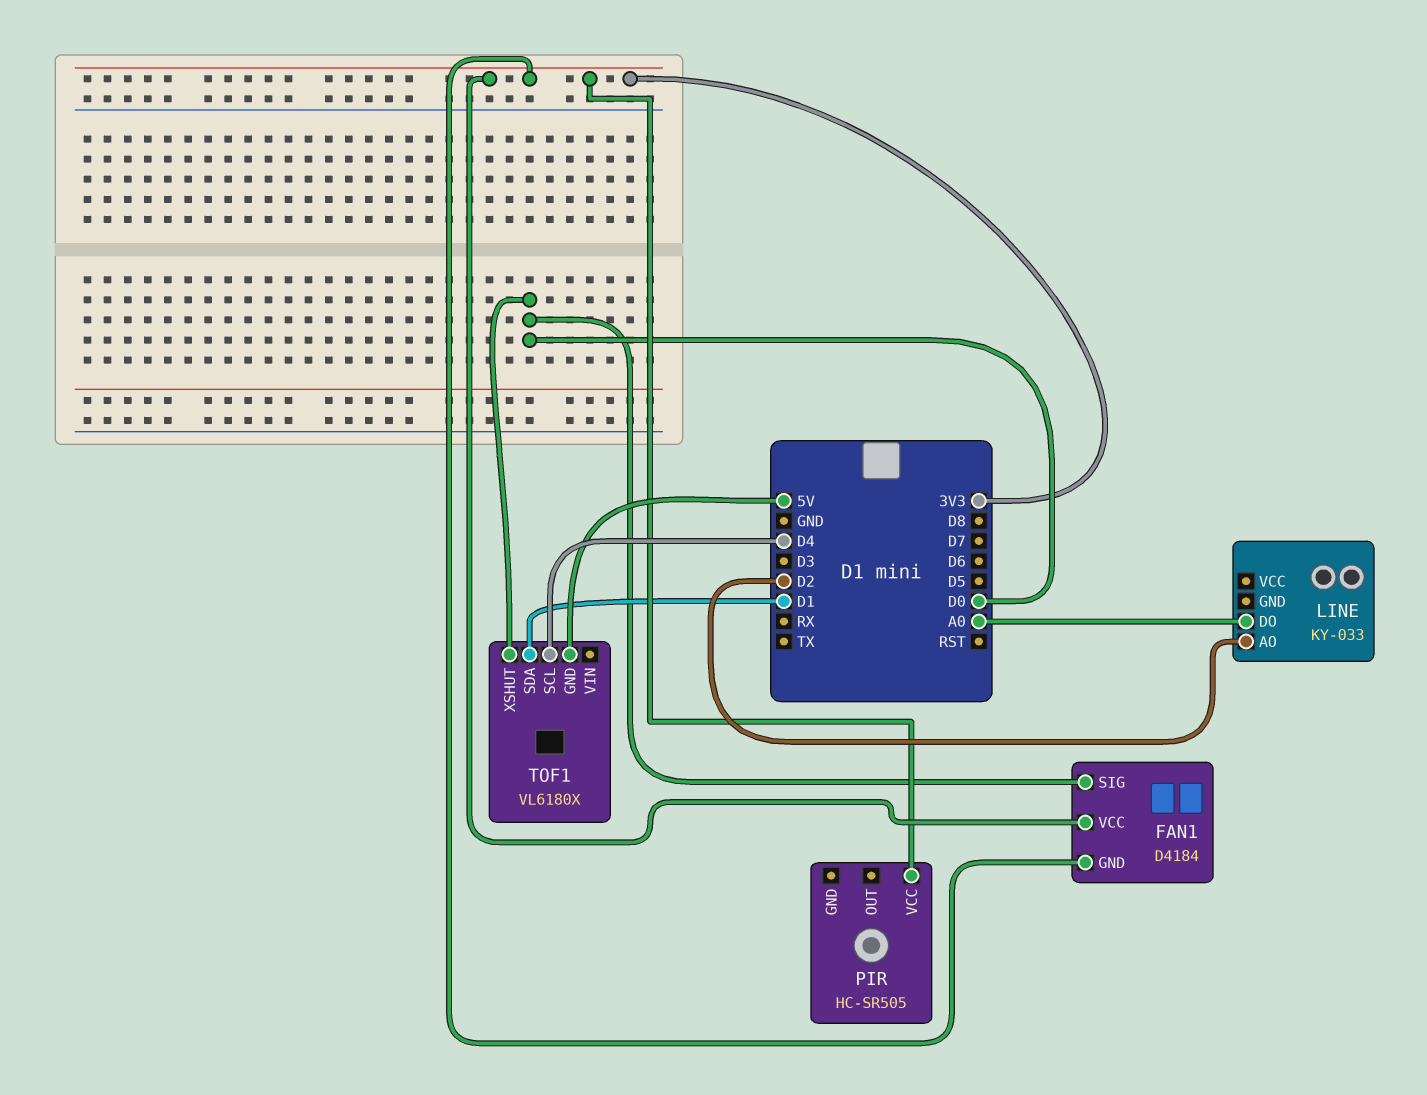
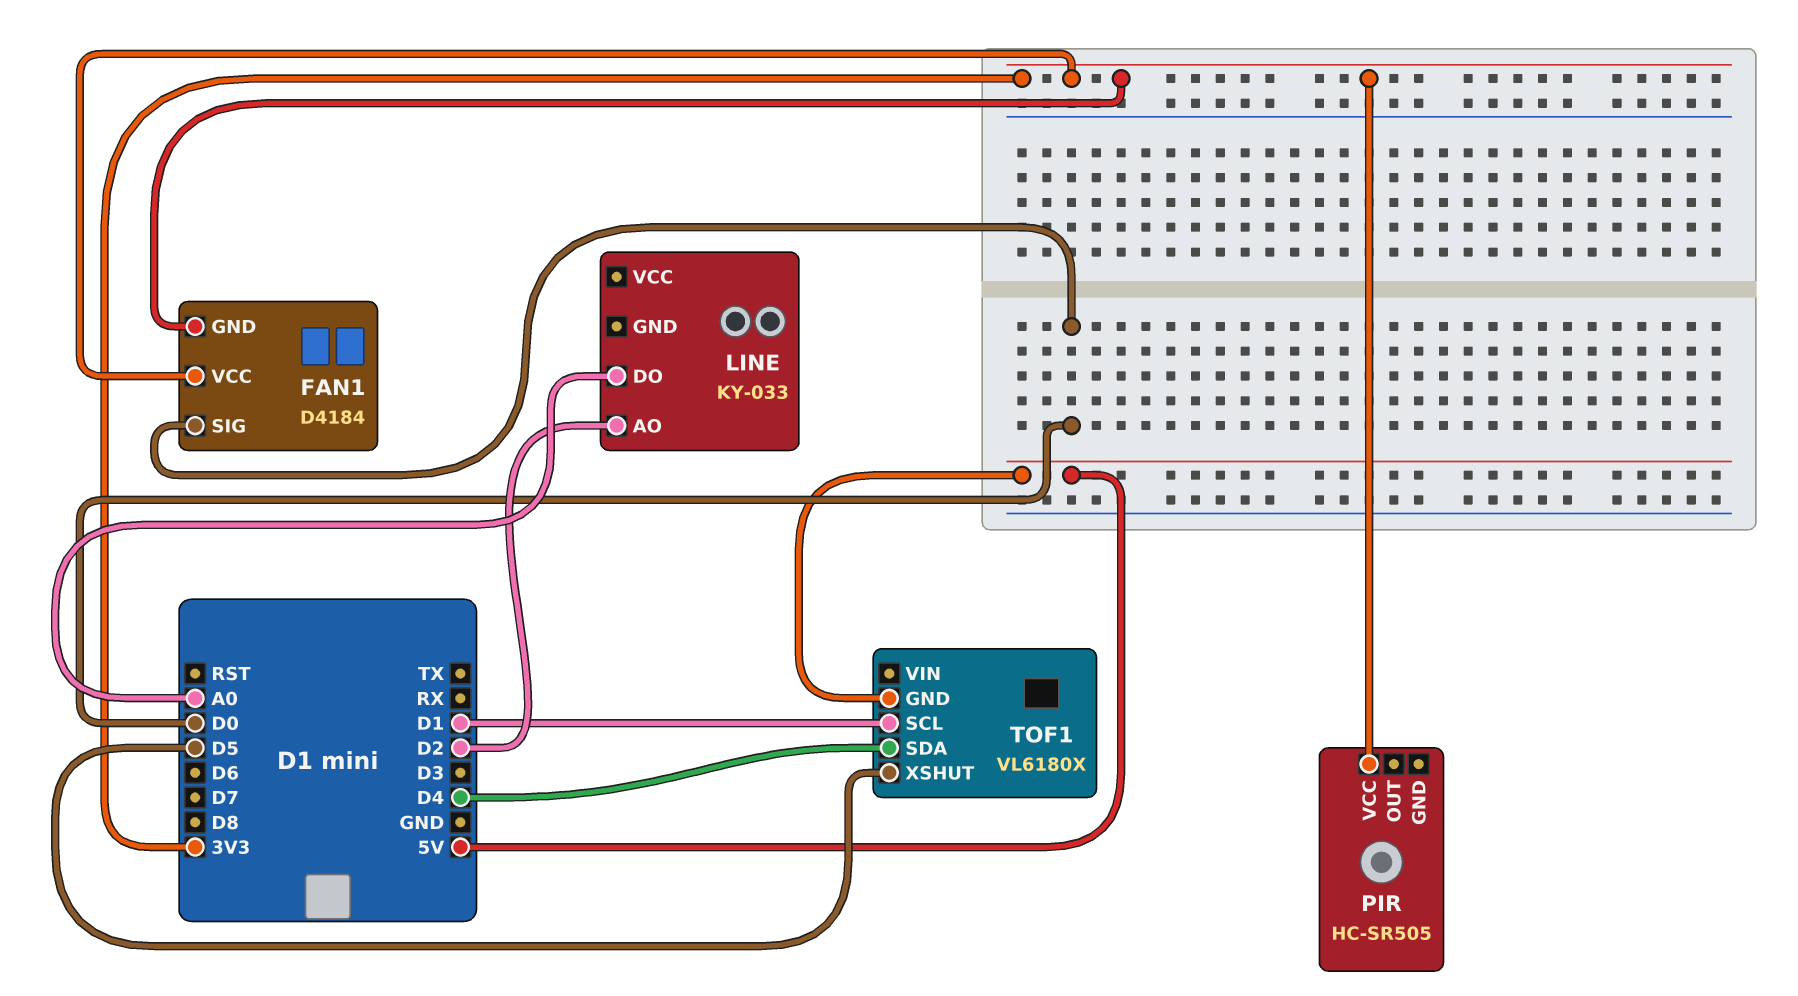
TOF1 pin SCL: D4 -> D1
TOF1 pin SDA: D1 -> D4
TOF1 pin XSHUT: D0 -> D5

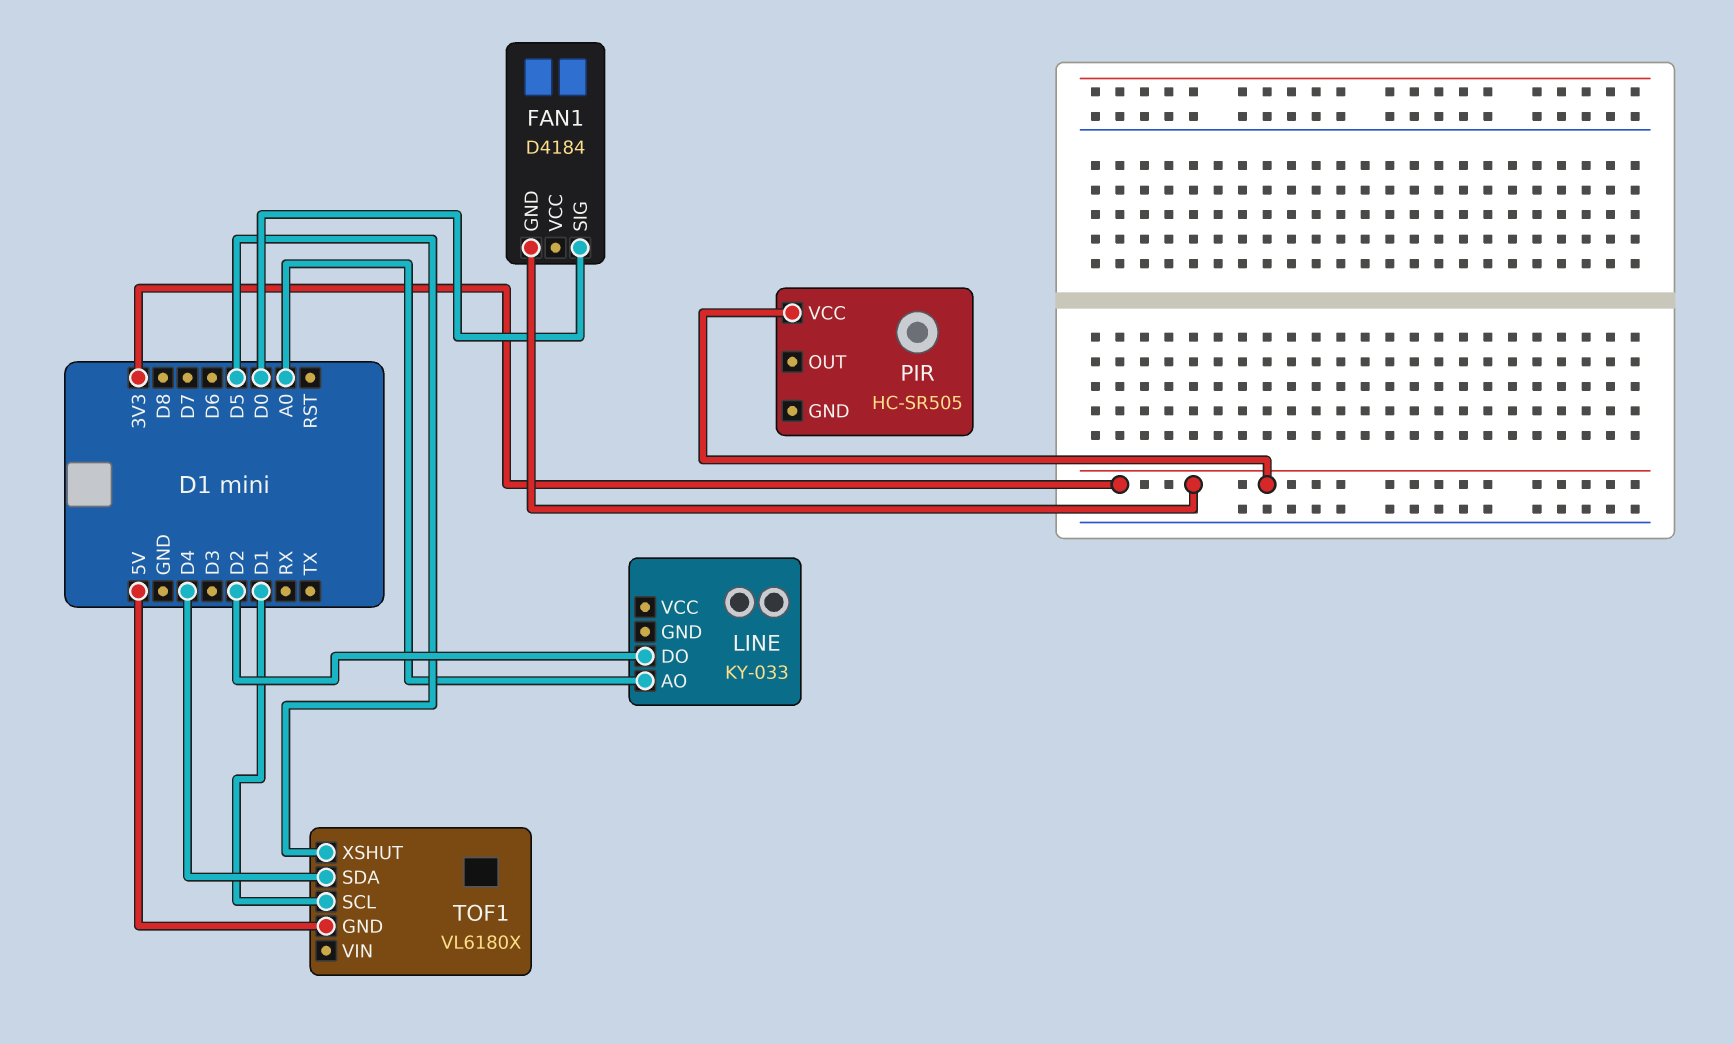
FAN1 pin VCC: 3V3 -> none
LINE pin AO: D2 -> A0
LINE pin DO: A0 -> D2

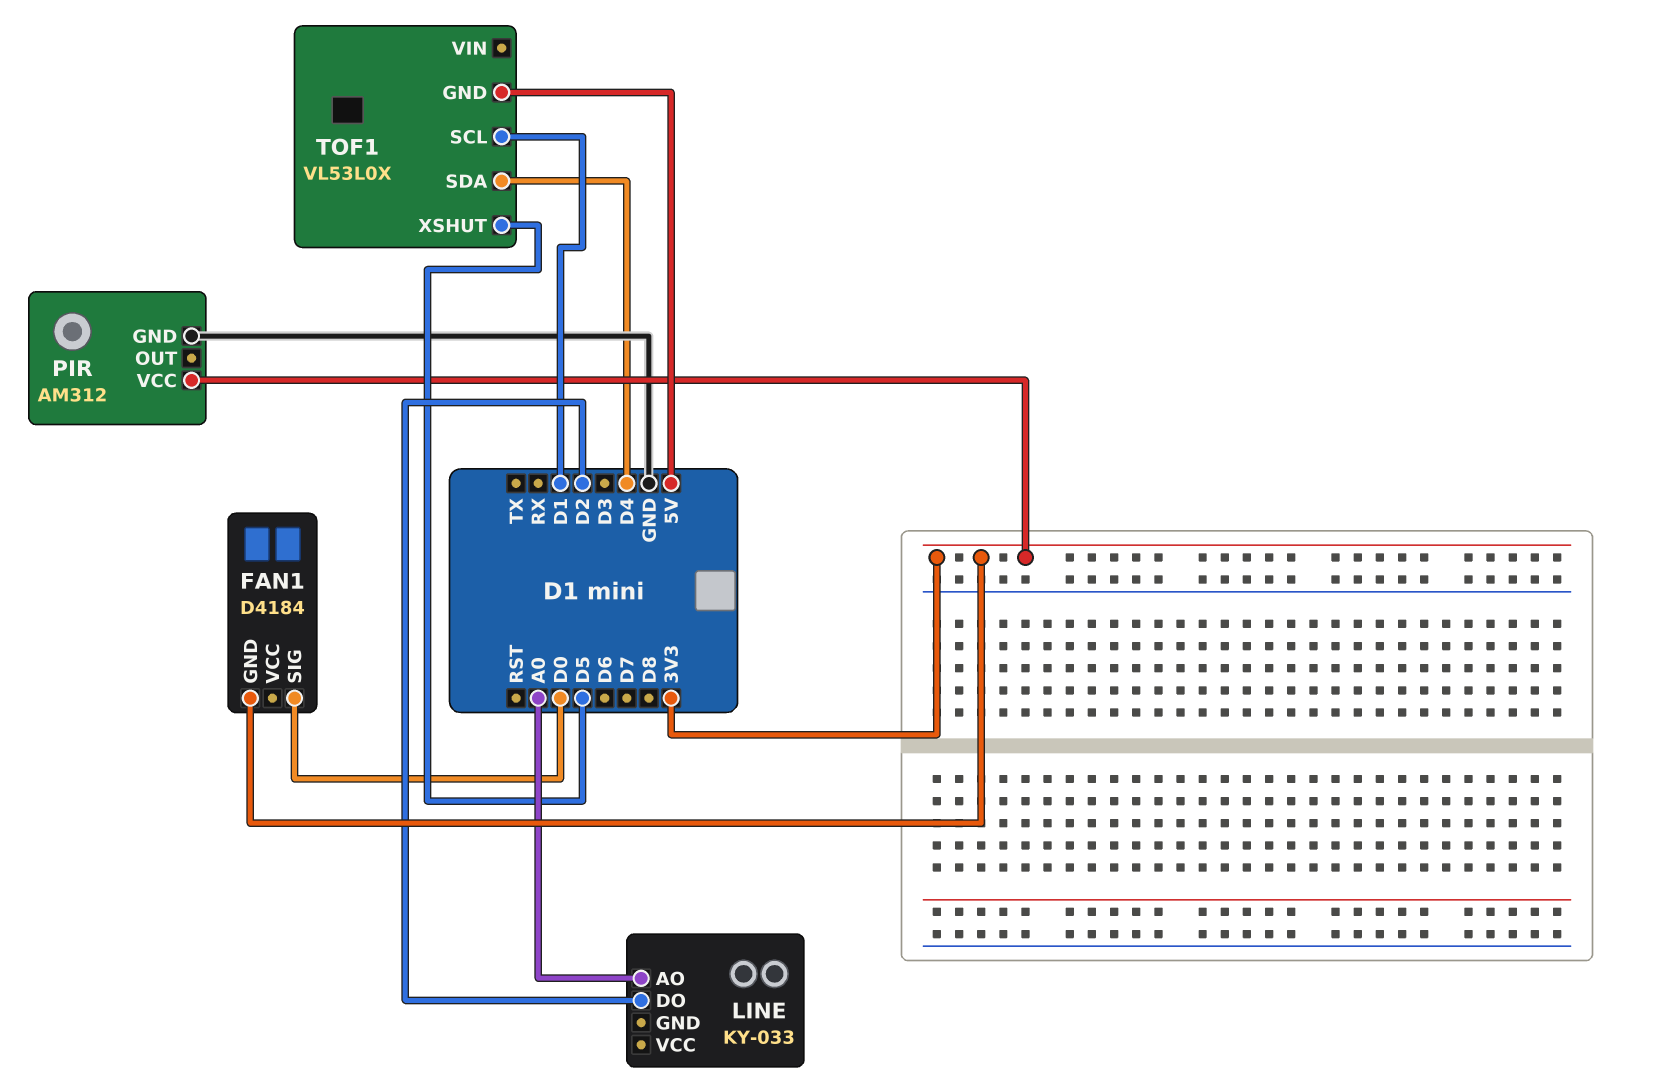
PIR: HC-SR505 -> AM312
PIR pin GND: none -> GND
TOF1: VL6180X -> VL53L0X

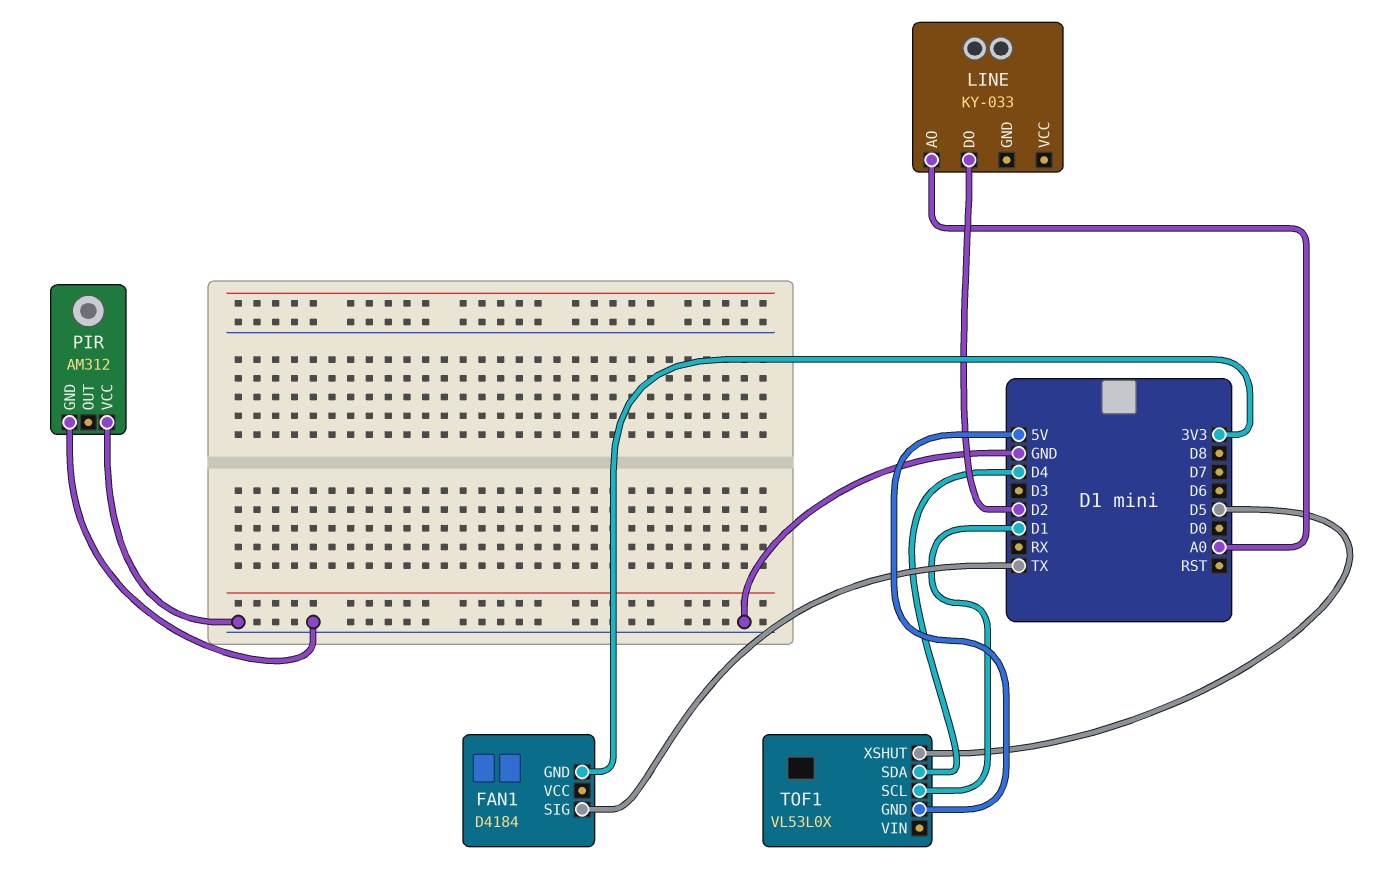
FAN1 pin SIG: D0 -> TX
PIR pin VCC: 3V3 -> GND

